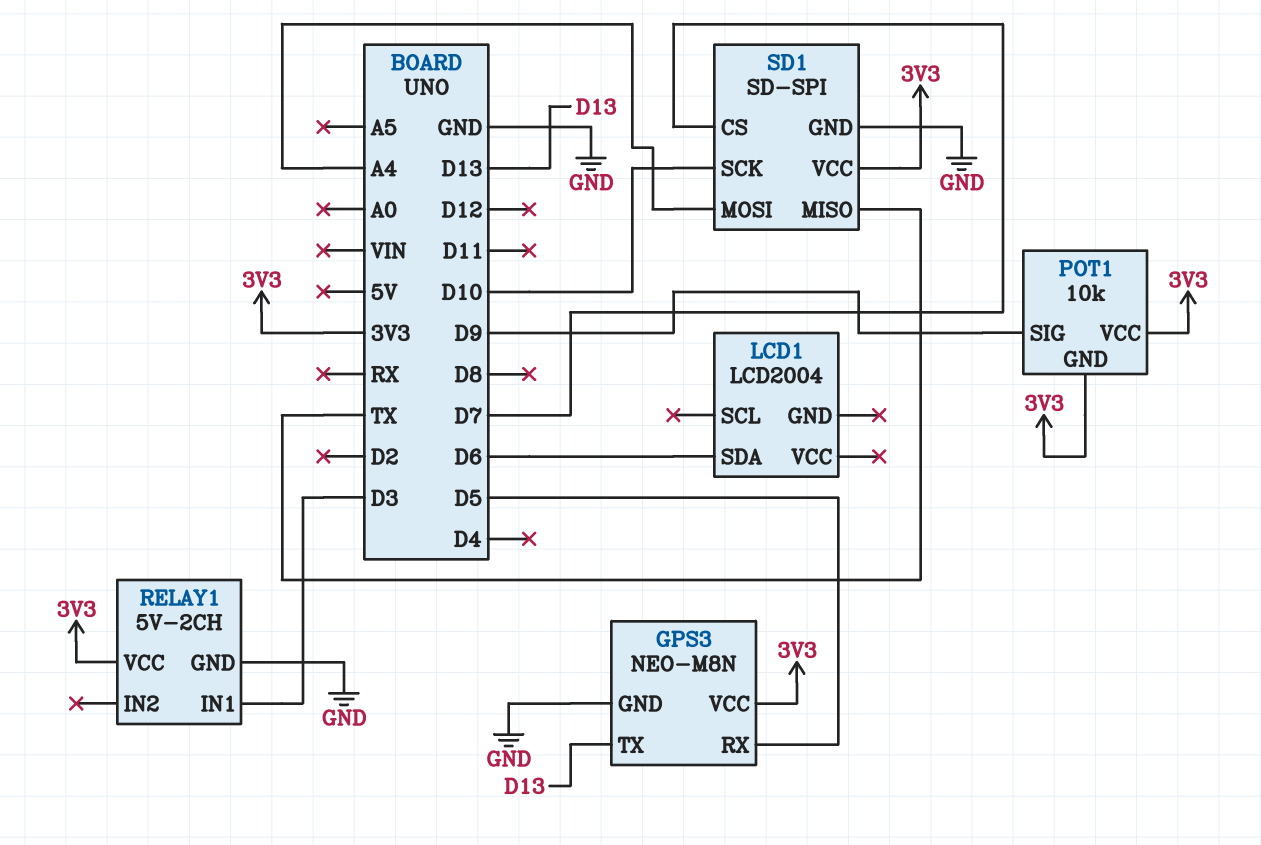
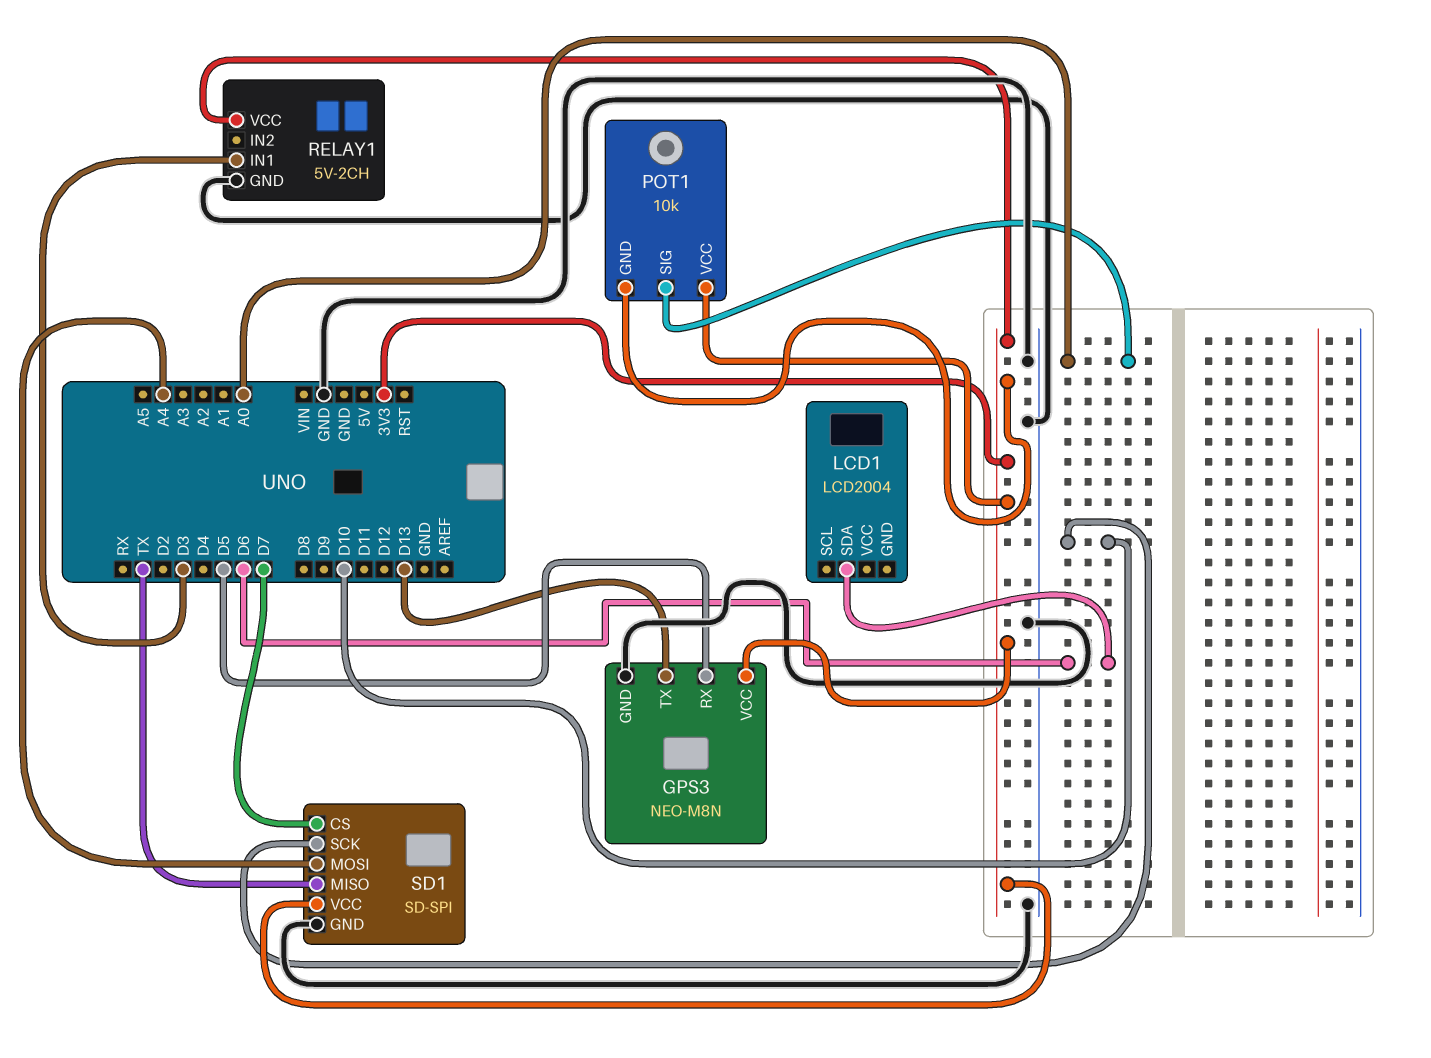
POT1 pin SIG: D9 -> A0

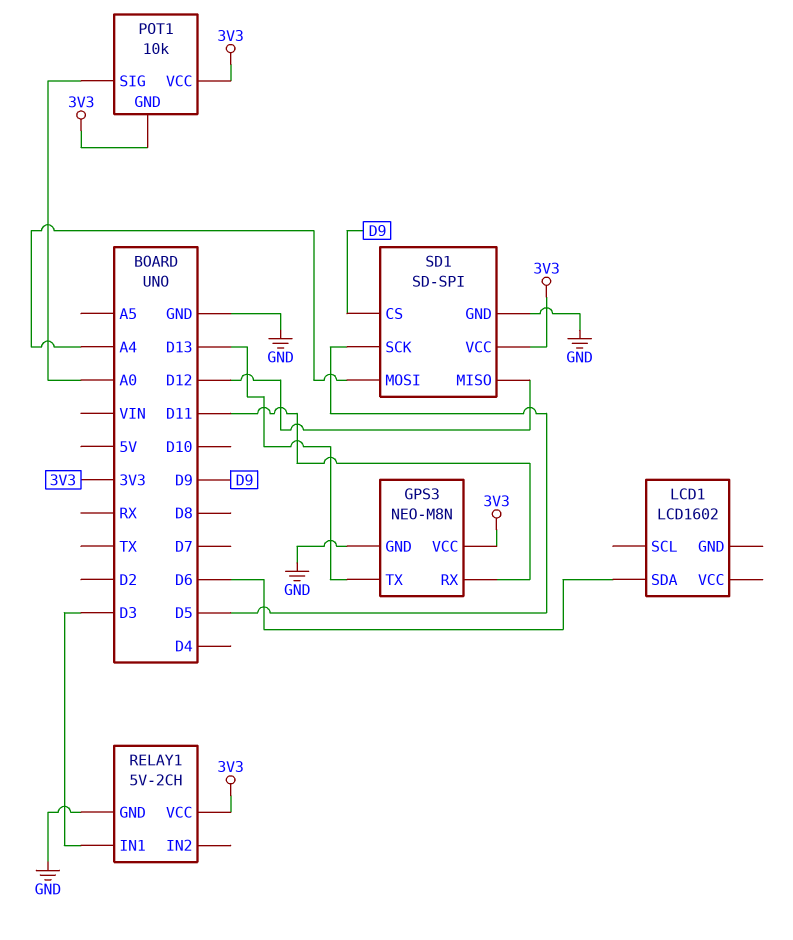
GPS3 pin RX: D5 -> D11
LCD1: LCD2004 -> LCD1602
SD1 pin CS: D7 -> D9
SD1 pin MISO: TX -> D12
SD1 pin SCK: D10 -> D5

